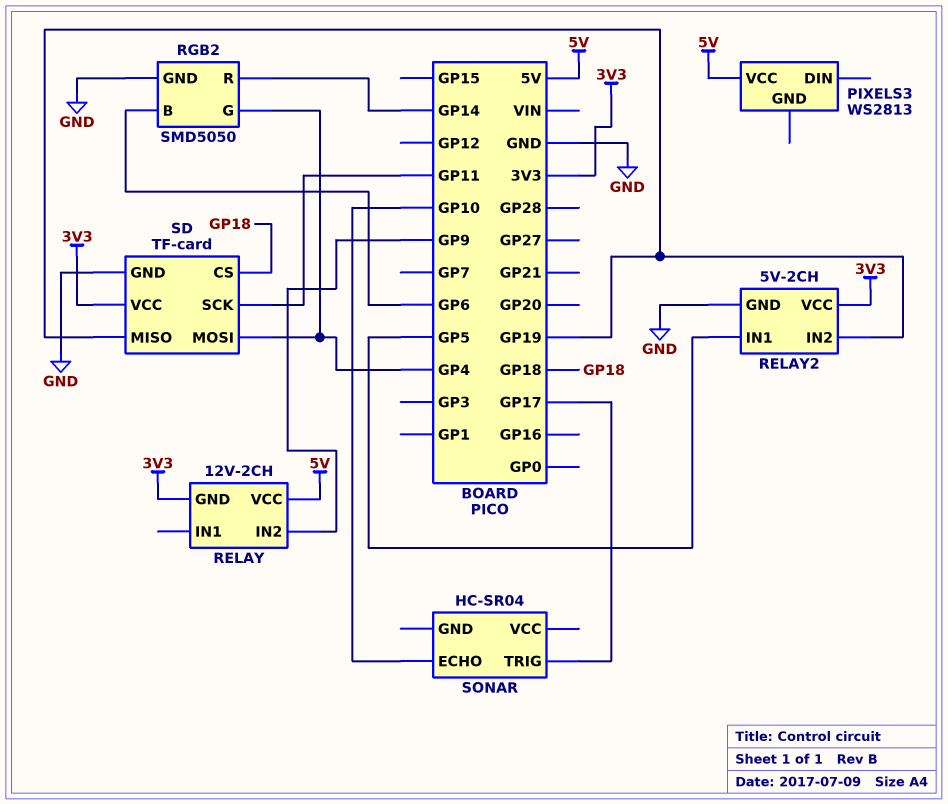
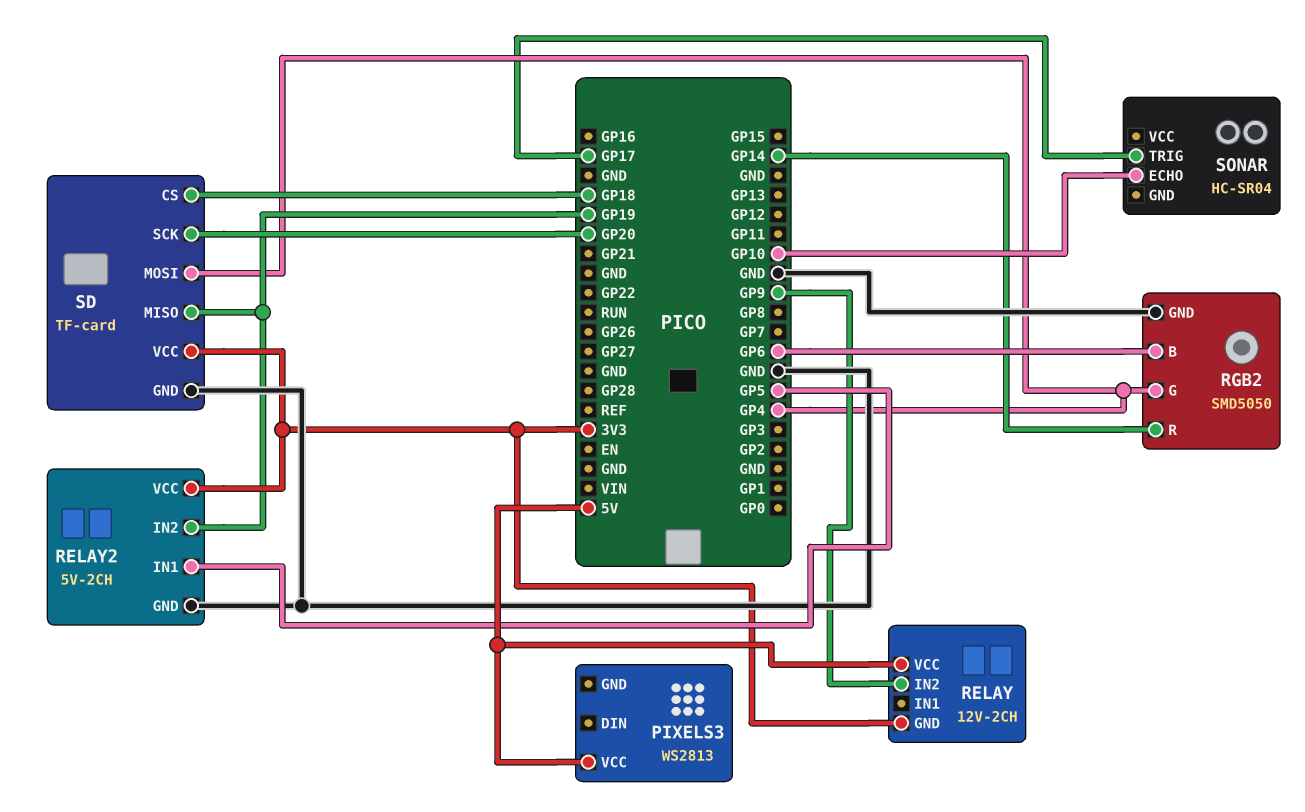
SD pin SCK: GP11 -> GP20

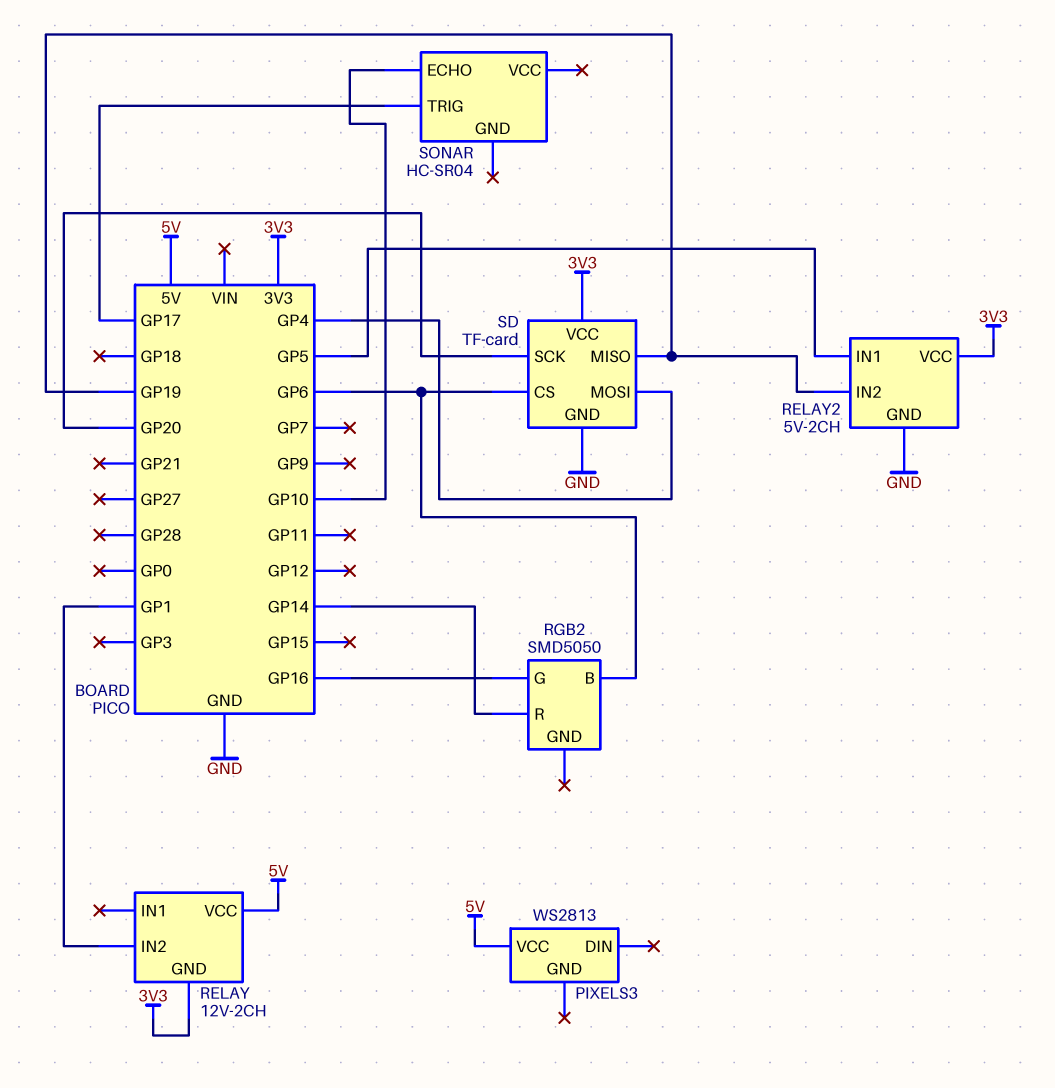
RELAY pin IN2: GP9 -> GP1
RGB2 pin G: GP4 -> GP16
RGB2 pin GND: GND -> none
SD pin CS: GP18 -> GP6

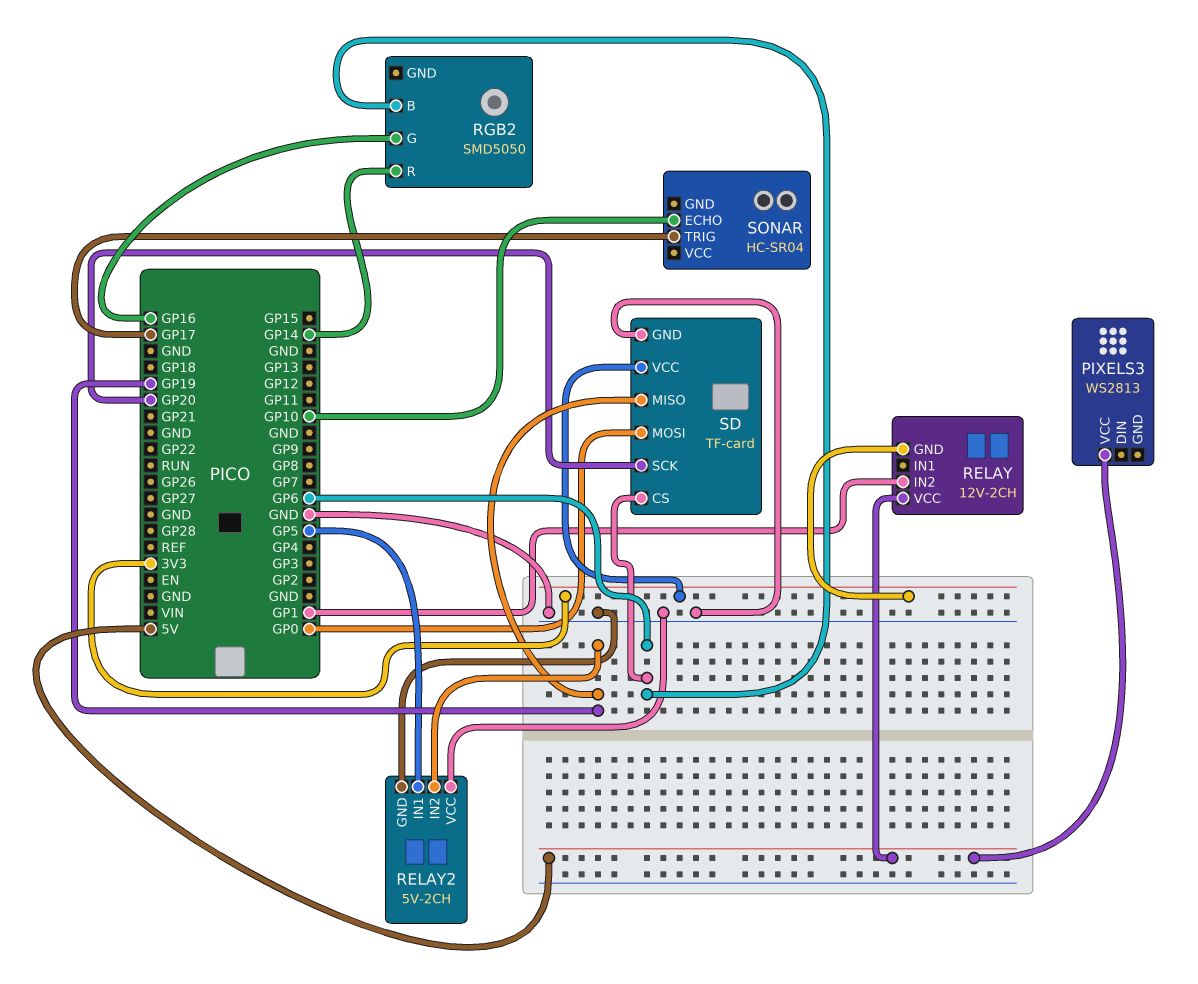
RELAY2 pin VCC: 3V3 -> GND
SD pin MOSI: GP4 -> GP0

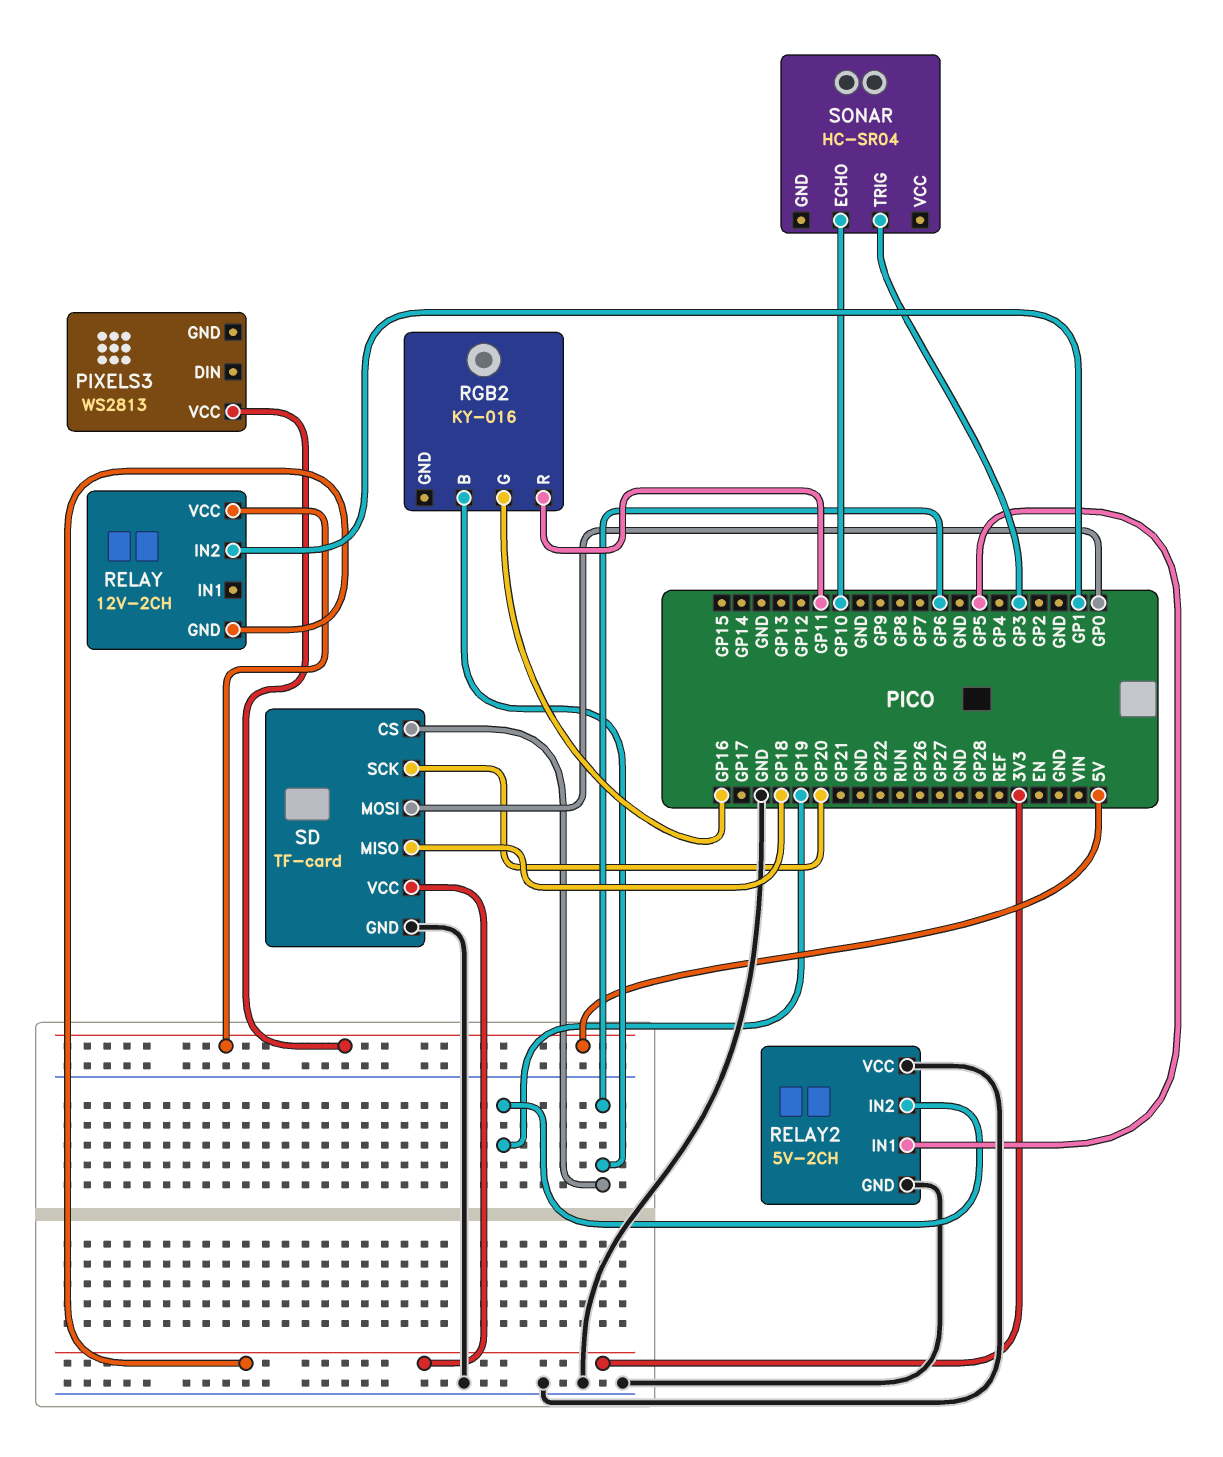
RGB2: SMD5050 -> KY-016
RGB2 pin R: GP14 -> GP11
SD pin MISO: GP19 -> GP18
SONAR pin TRIG: GP17 -> GP3

